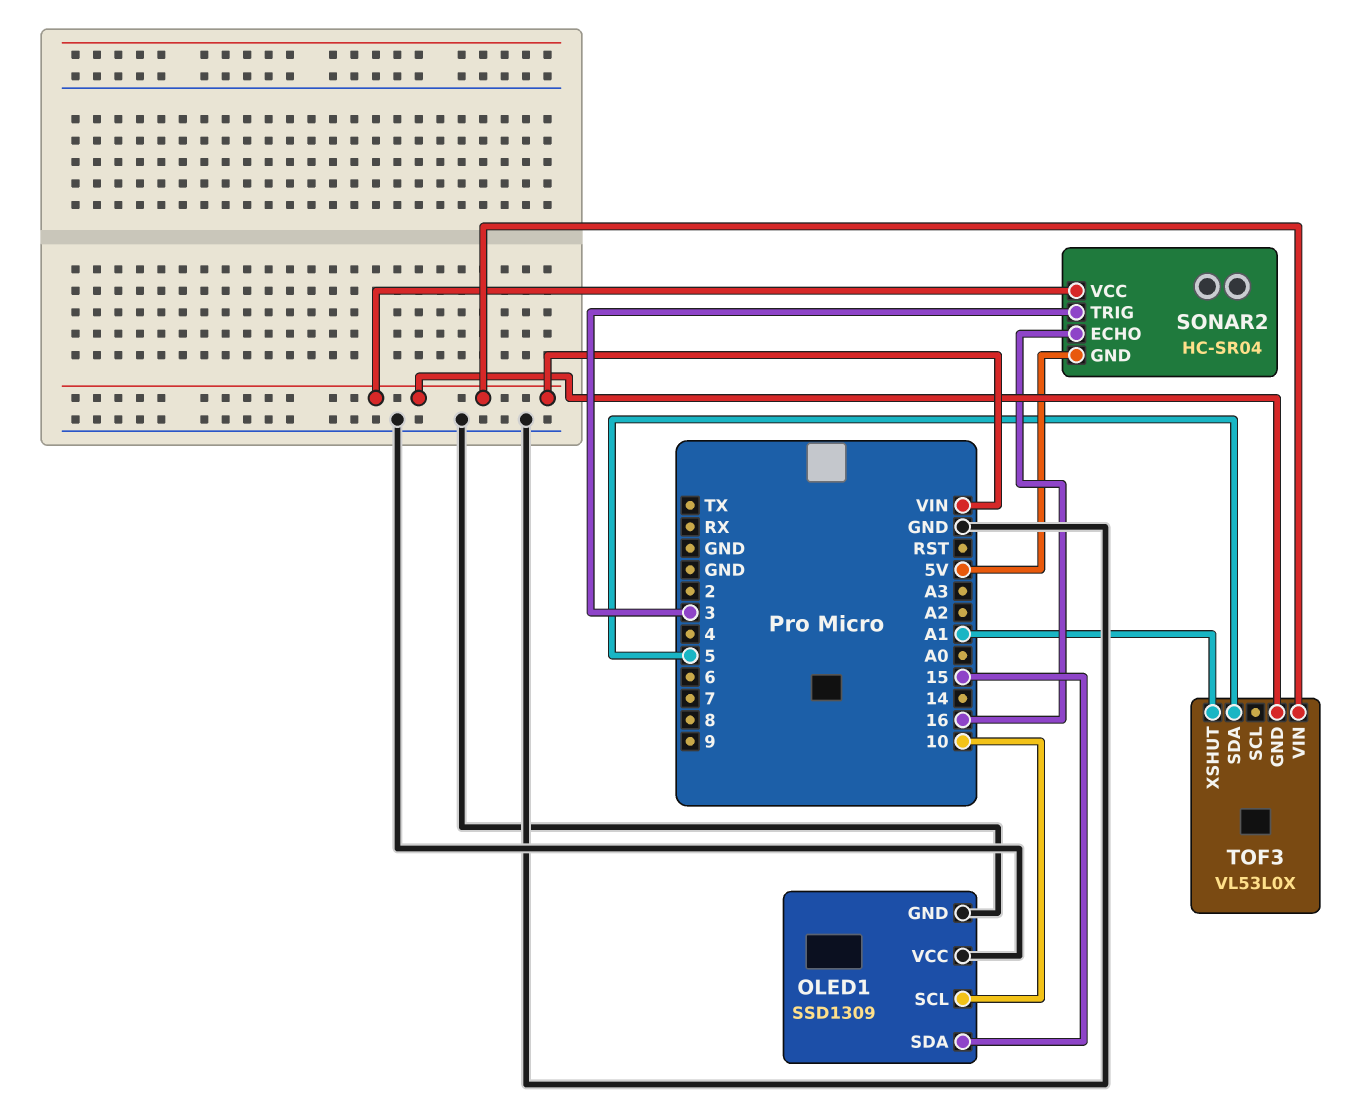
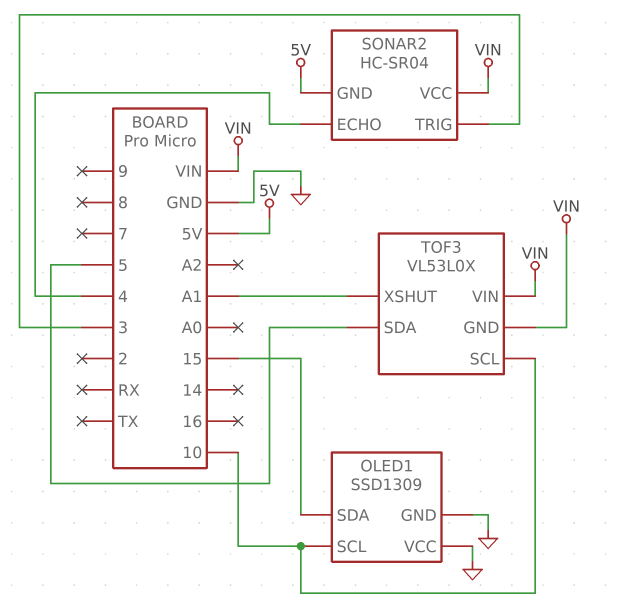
SONAR2 pin ECHO: 16 -> 4
TOF3 pin SCL: none -> 10

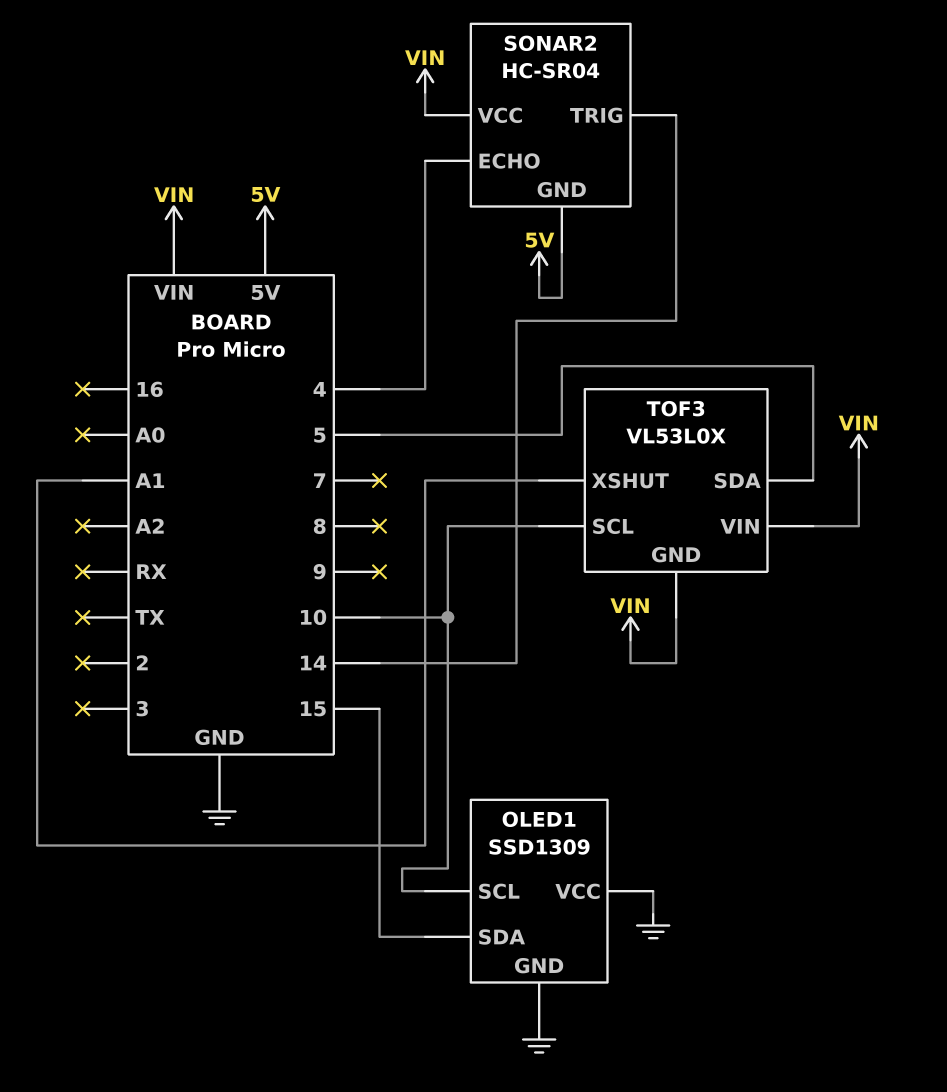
SONAR2 pin TRIG: 3 -> 14

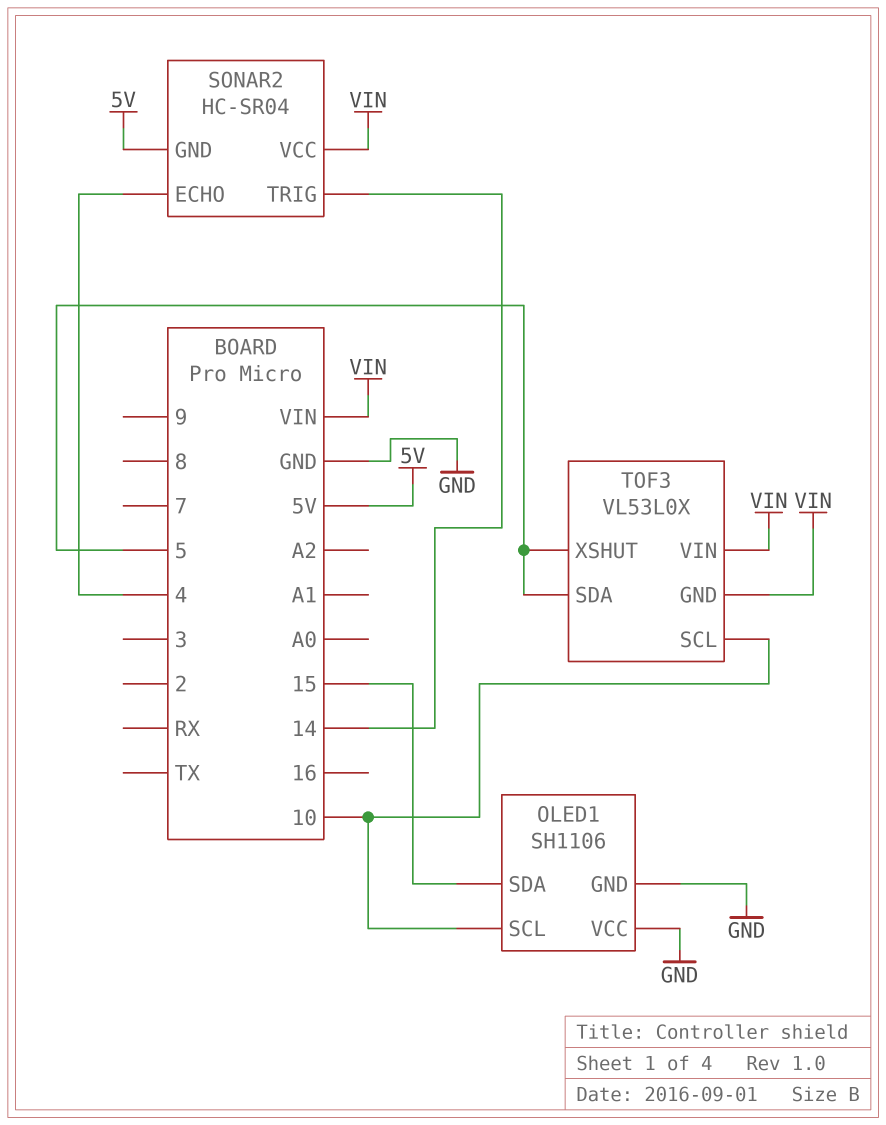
OLED1: SSD1309 -> SH1106
TOF3 pin XSHUT: A1 -> 5

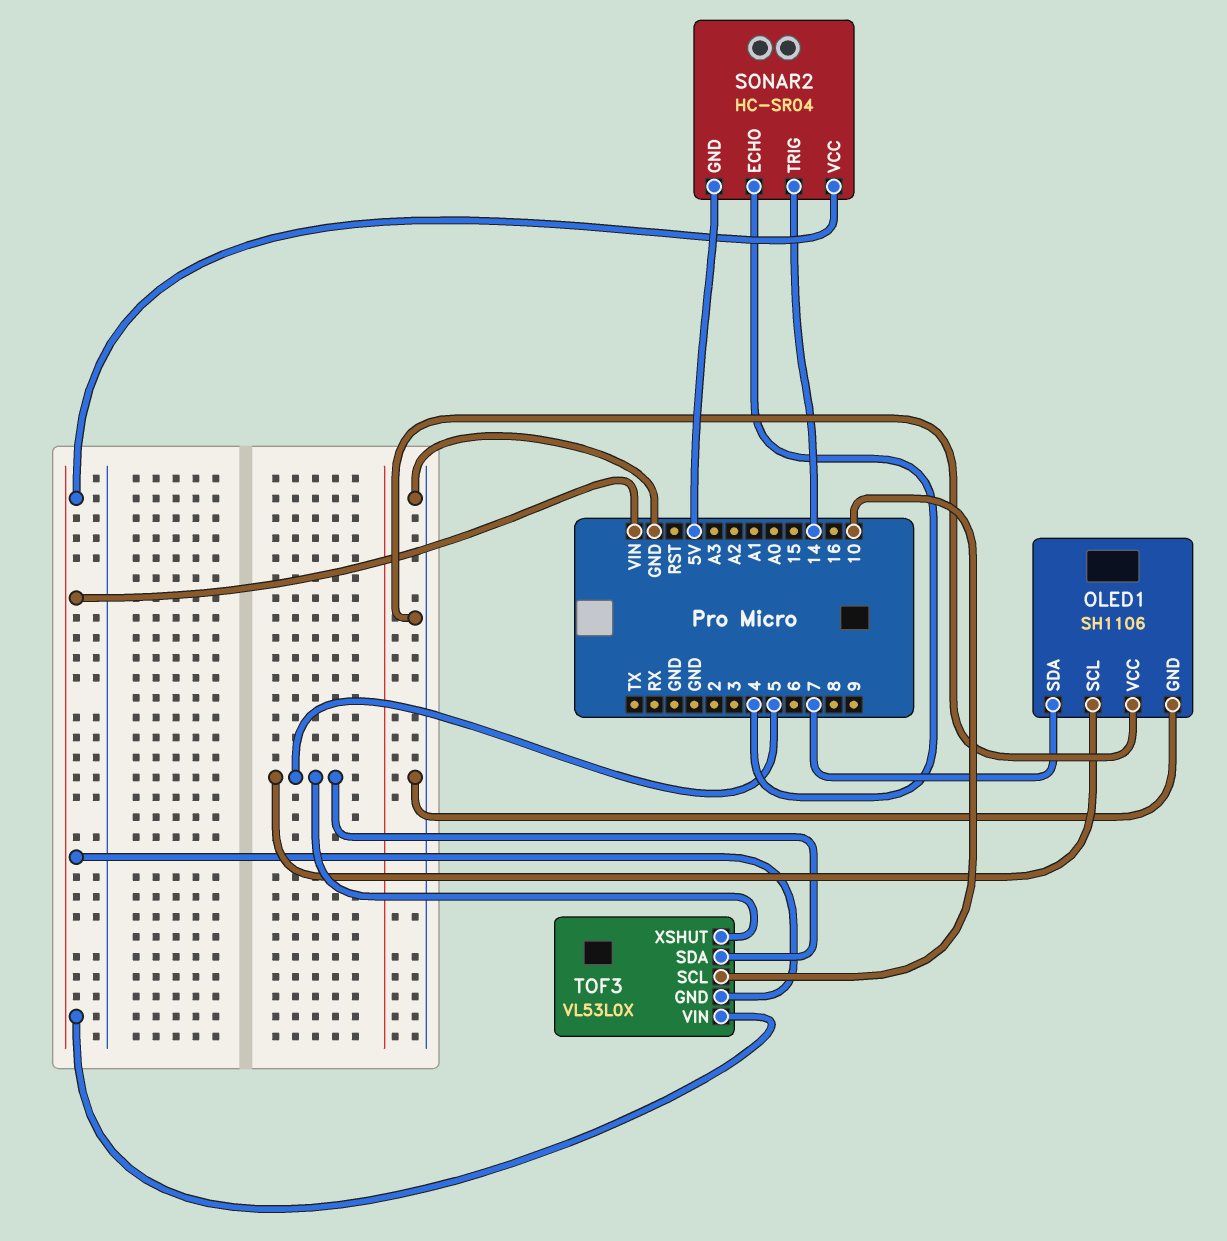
OLED1 pin SCL: 10 -> 5
OLED1 pin SDA: 15 -> 7

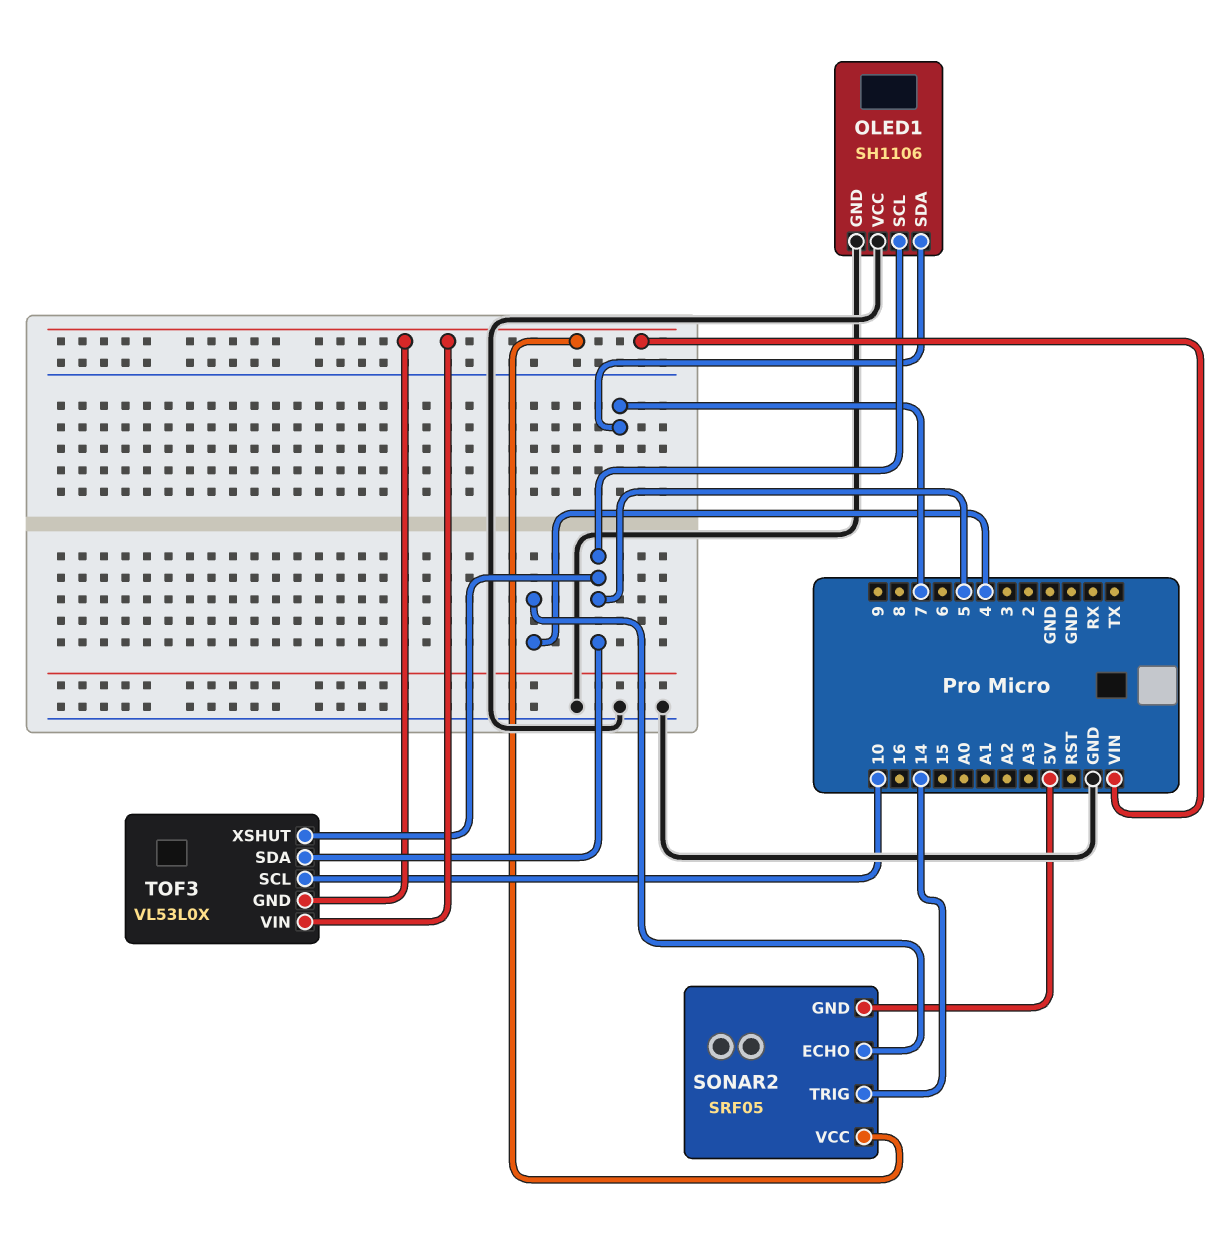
SONAR2: HC-SR04 -> SRF05

